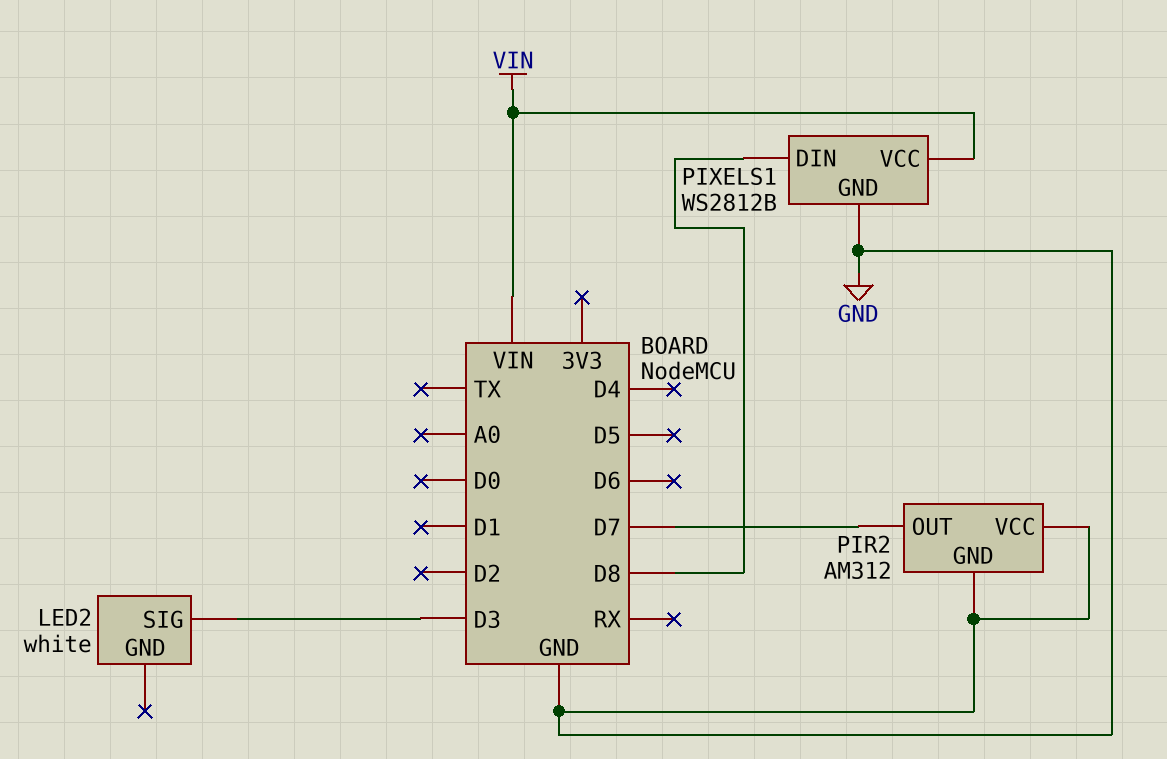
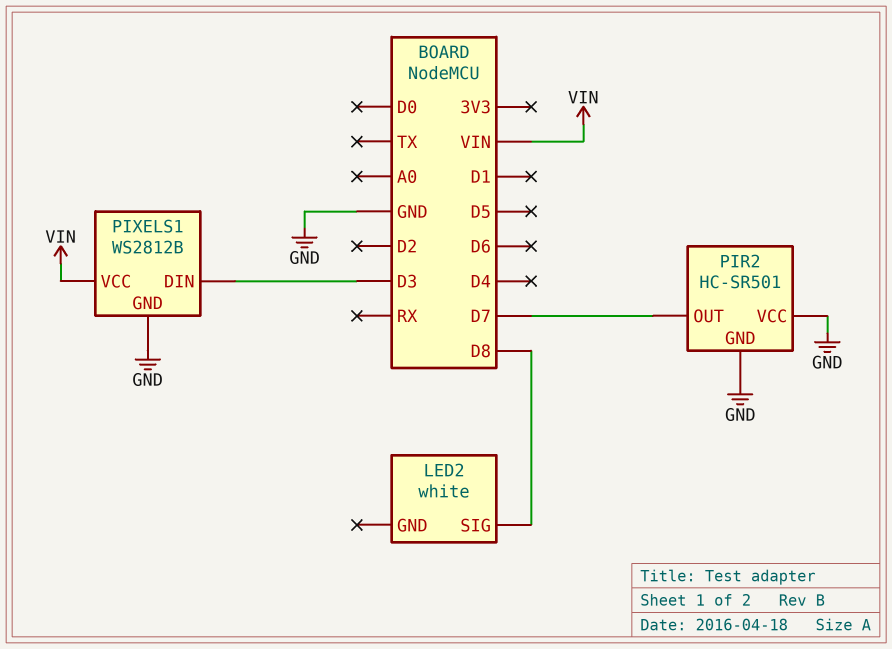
LED2 pin SIG: D3 -> D8
PIR2: AM312 -> HC-SR501
PIXELS1 pin DIN: D8 -> D3

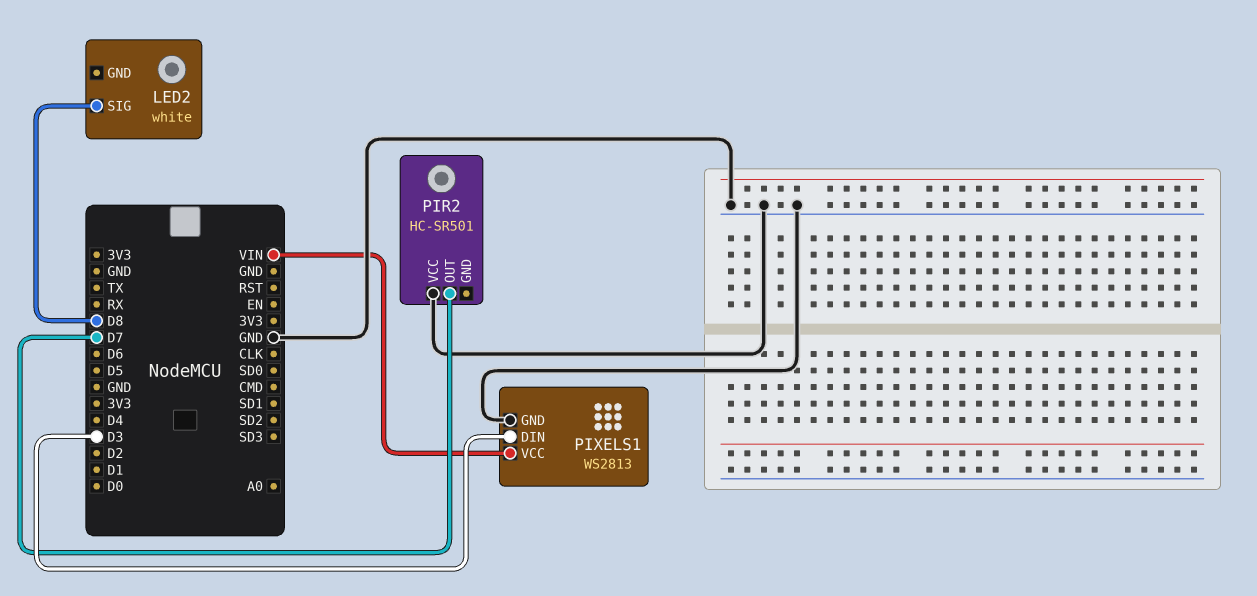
PIR2 pin GND: GND -> none
PIXELS1: WS2812B -> WS2813

